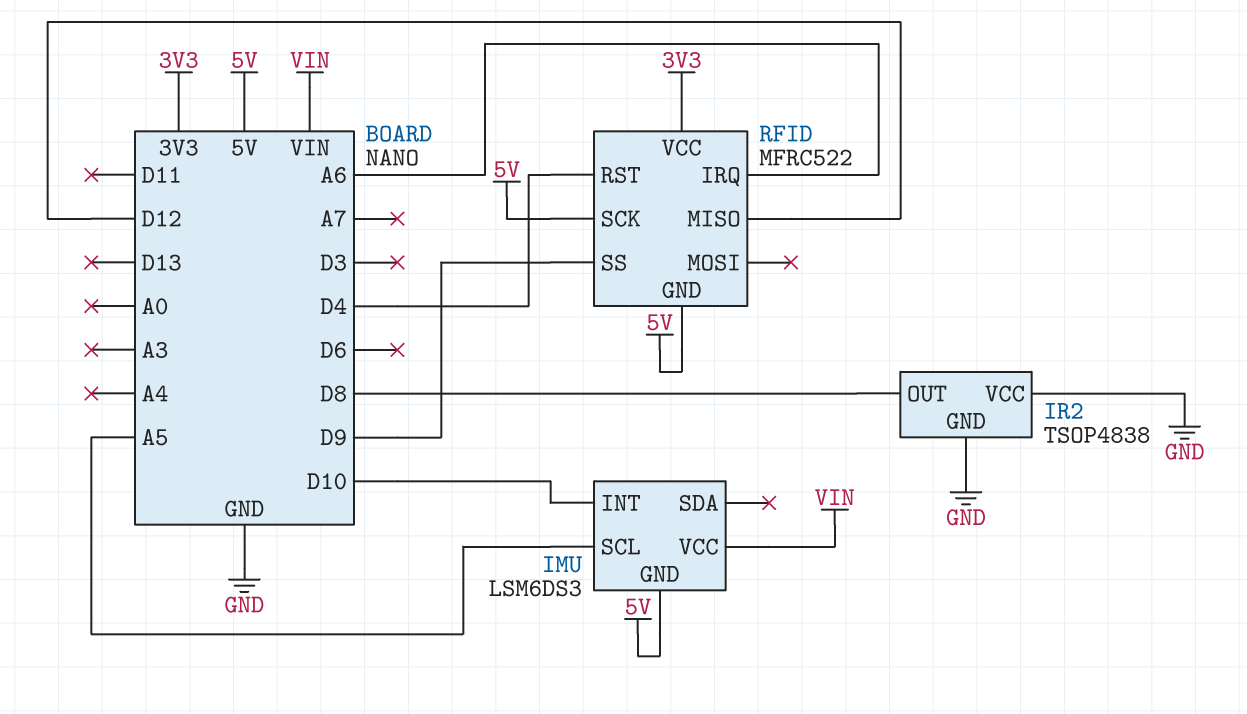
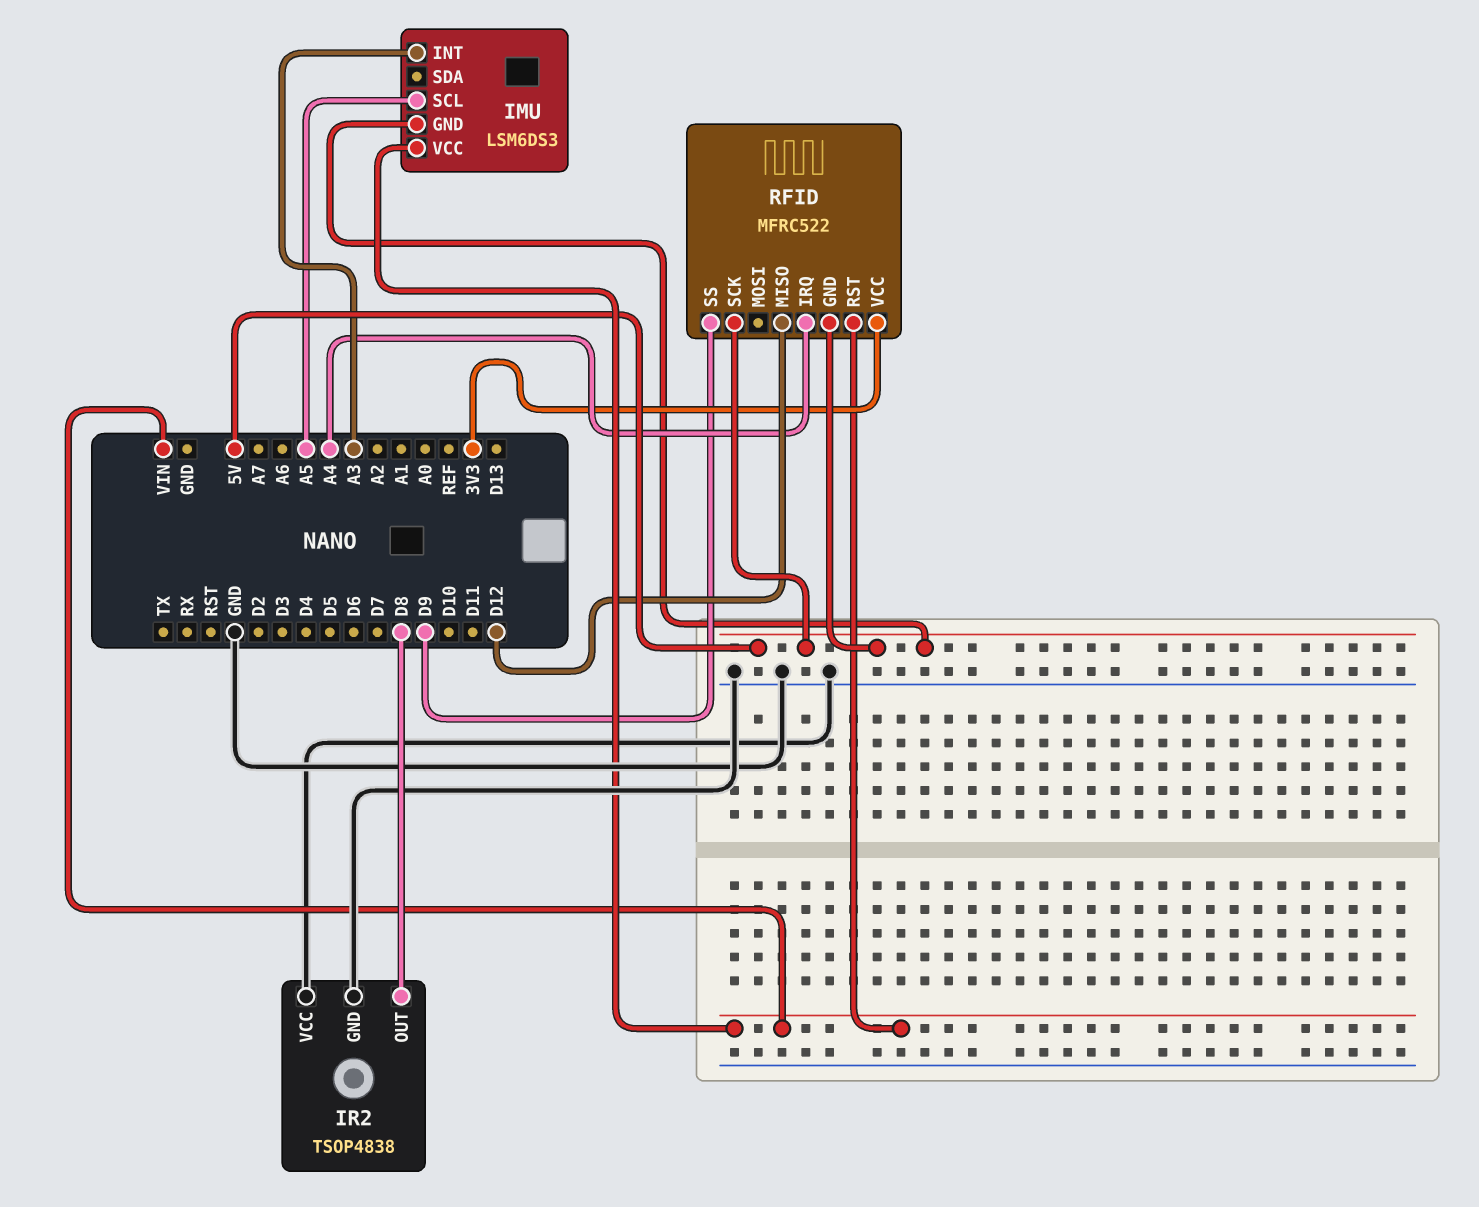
IMU pin INT: D10 -> A3
RFID pin IRQ: A6 -> A4
RFID pin RST: D4 -> VIN

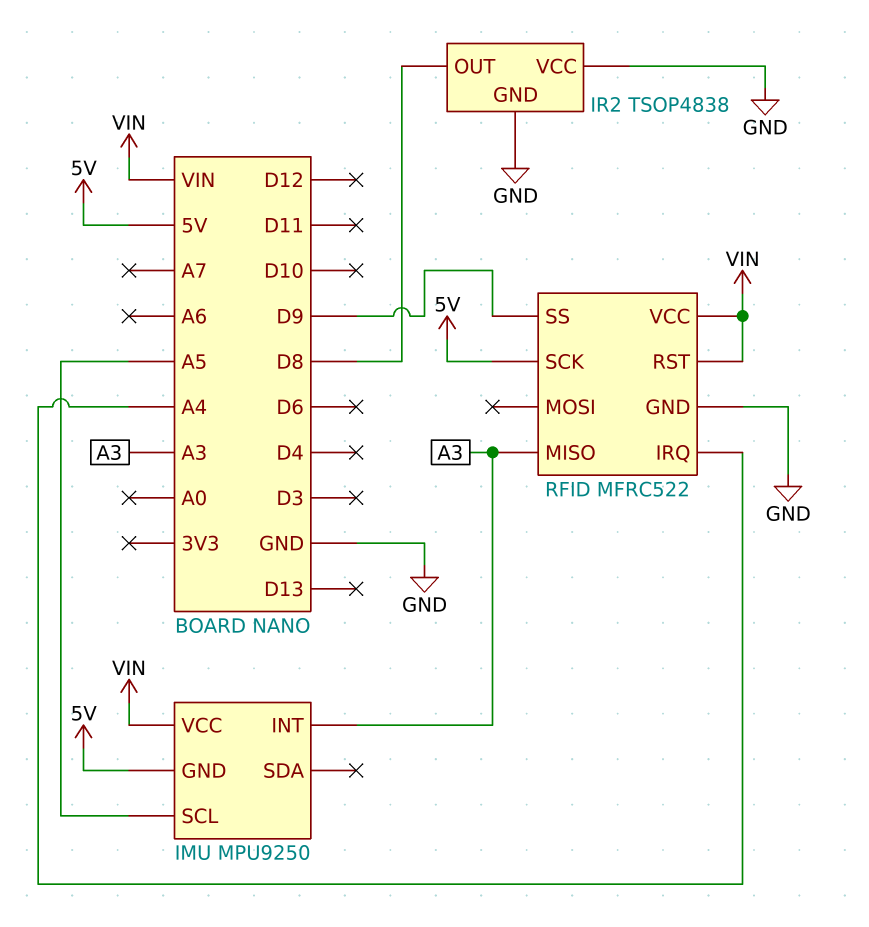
IMU: LSM6DS3 -> MPU9250
RFID pin GND: 5V -> GND
RFID pin MISO: D12 -> A3
RFID pin VCC: 3V3 -> VIN

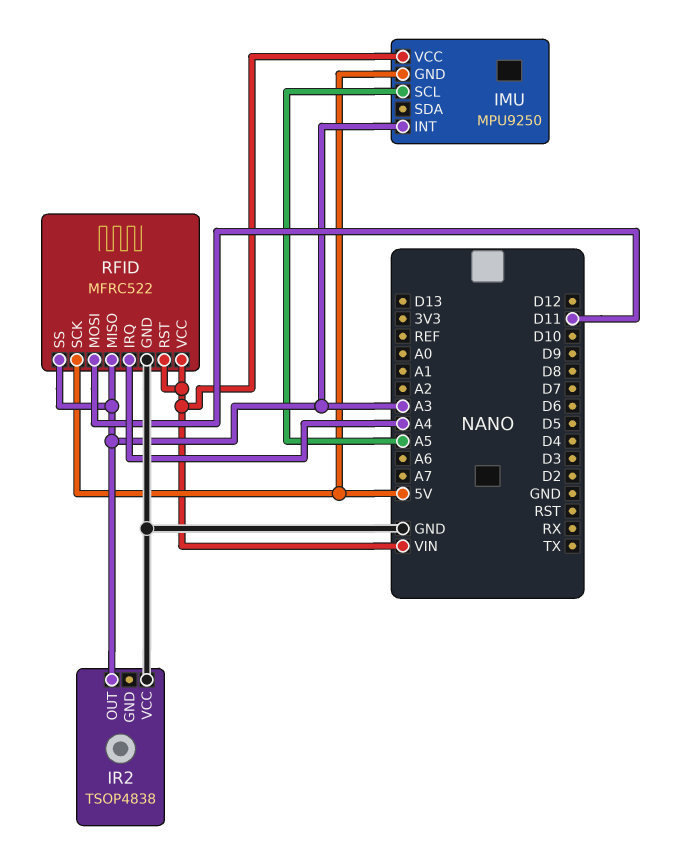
IR2 pin GND: GND -> none
IR2 pin OUT: D8 -> A3
RFID pin MOSI: none -> D11
RFID pin SS: D9 -> A3

